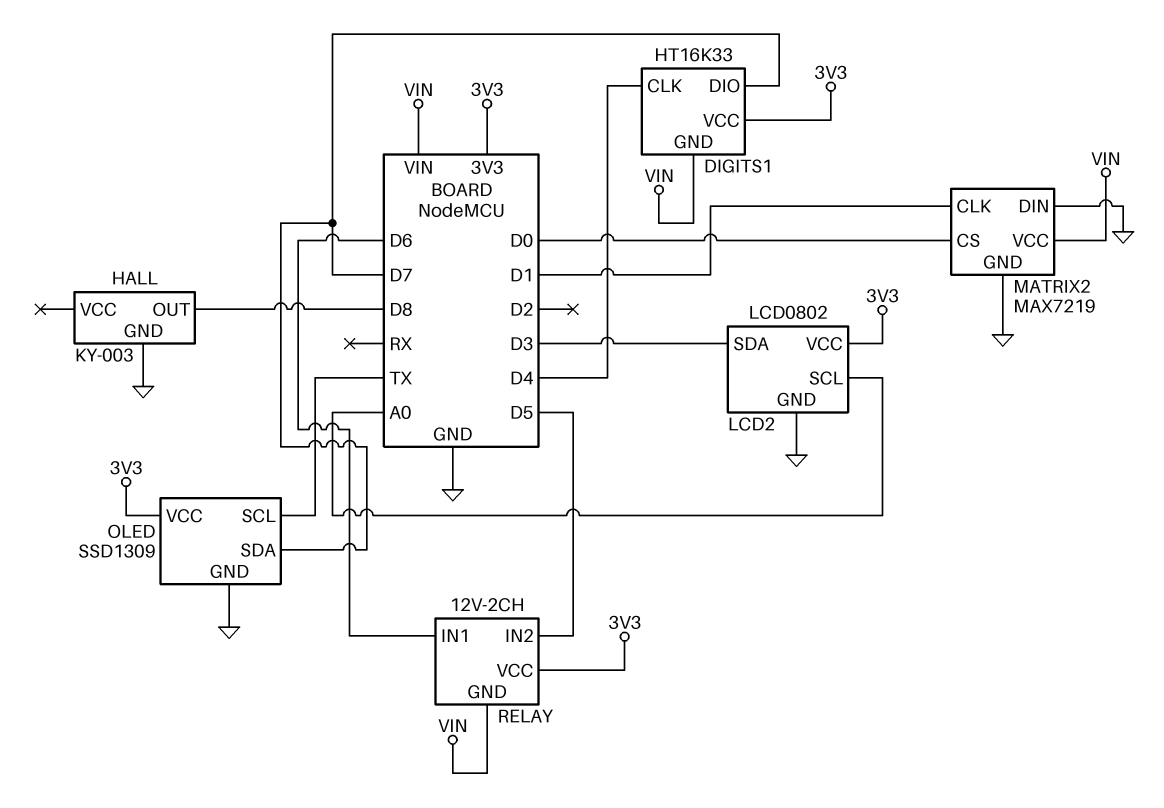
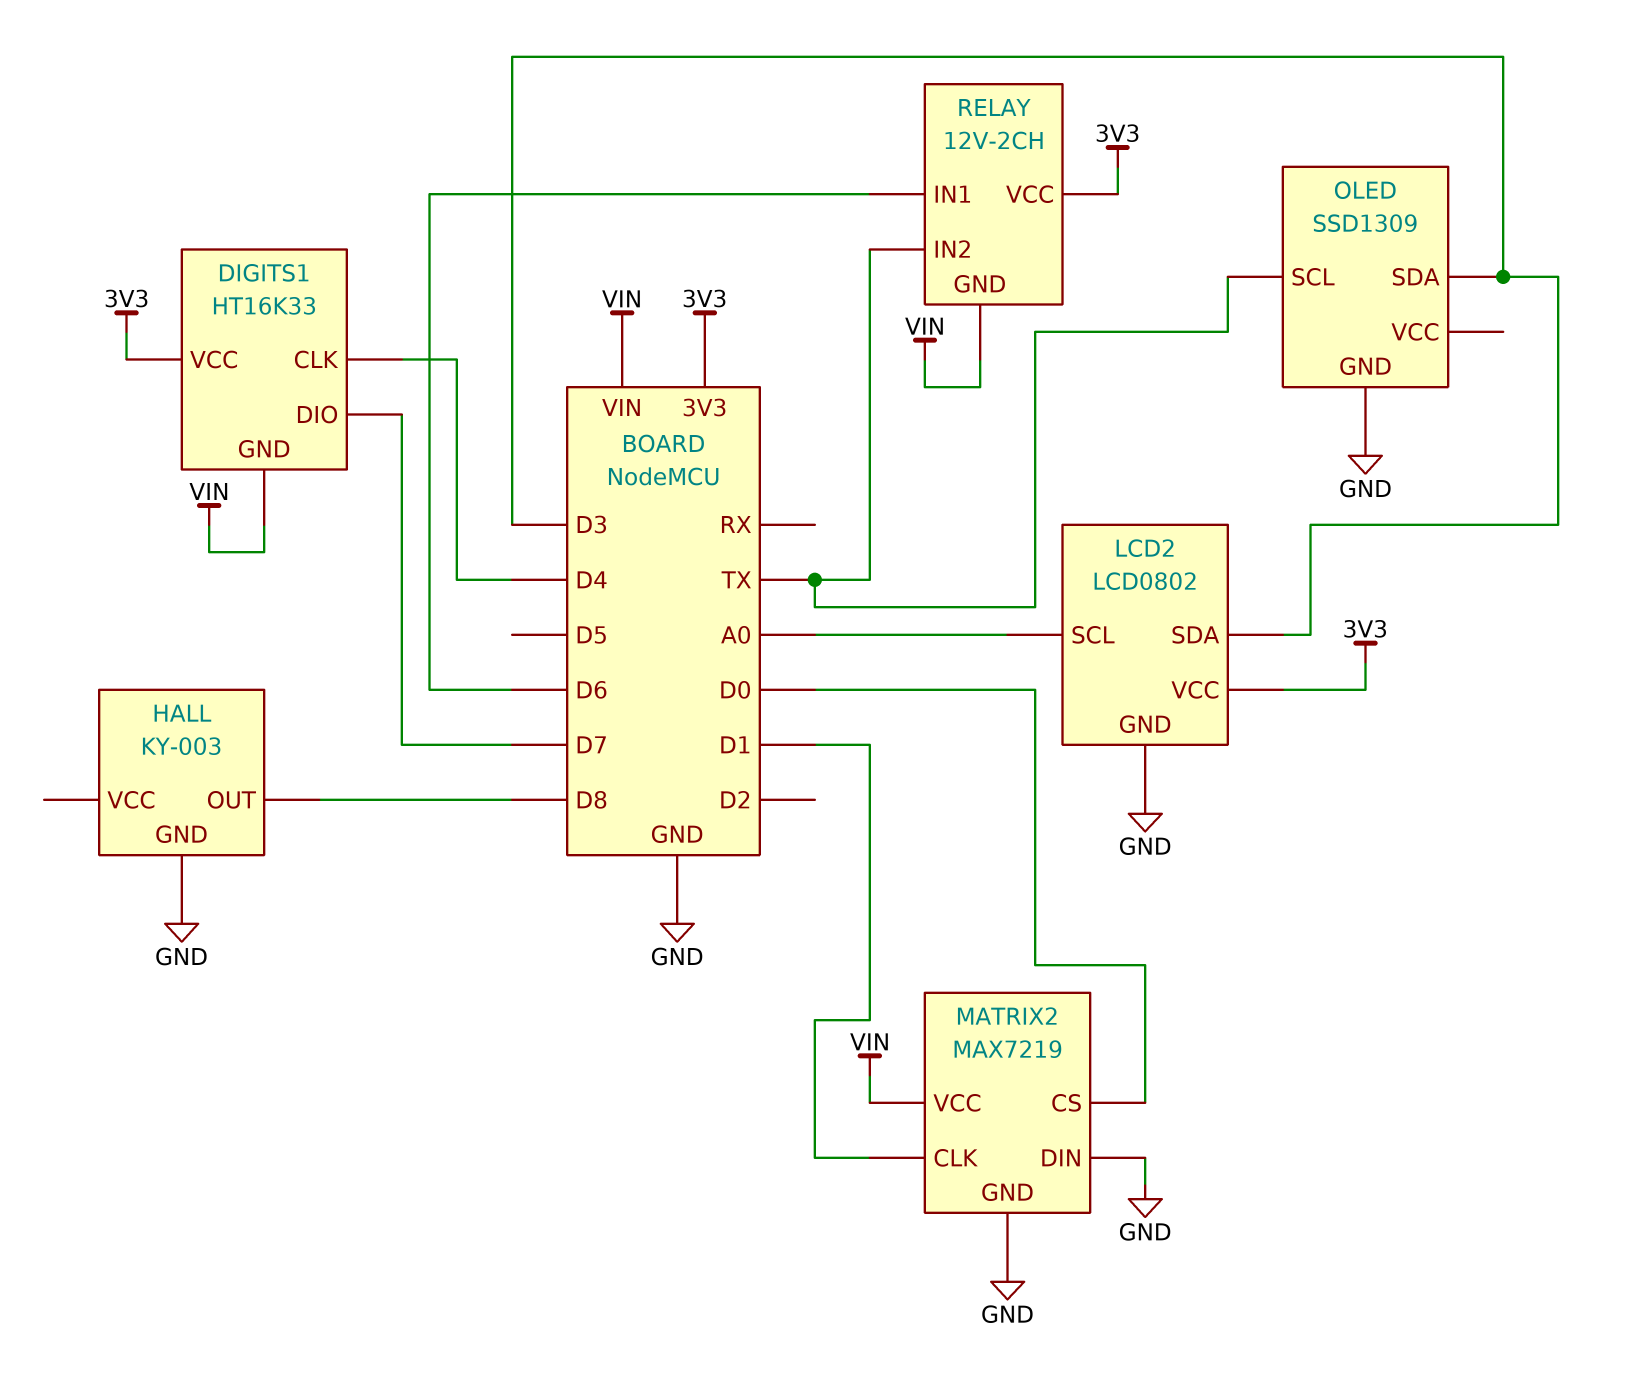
OLED pin SDA: D7 -> D3
OLED pin VCC: 3V3 -> none
RELAY pin IN2: D5 -> TX

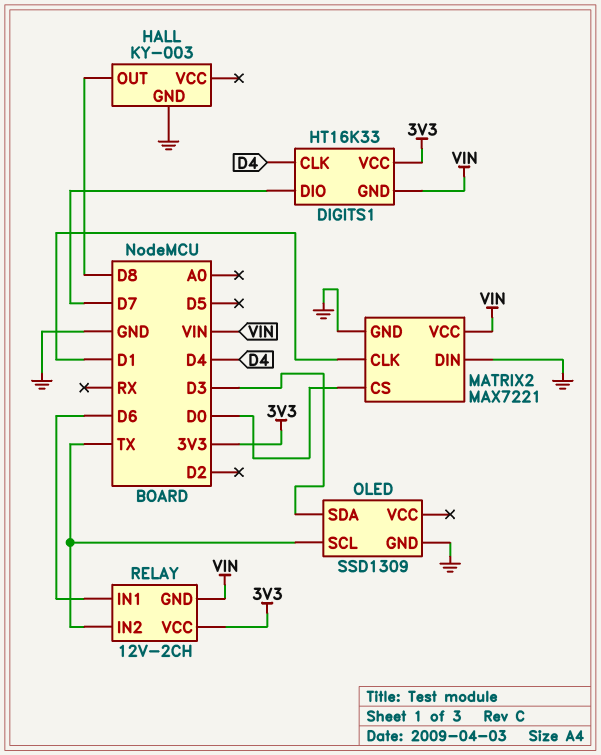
LCD2: LCD0802 -> none
LCD2 pin GND: GND -> none
LCD2 pin SCL: A0 -> none
LCD2 pin SDA: D3 -> none
LCD2 pin VCC: 3V3 -> none
MATRIX2: MAX7219 -> MAX7221

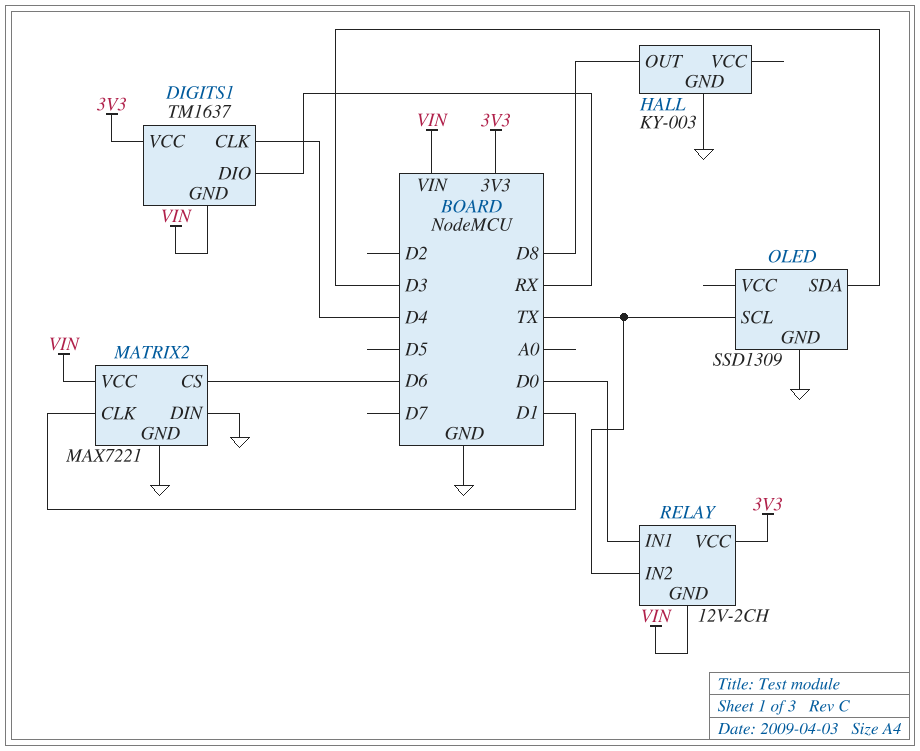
DIGITS1: HT16K33 -> TM1637
DIGITS1 pin DIO: D7 -> RX
MATRIX2 pin CS: D0 -> D6
RELAY pin IN1: D6 -> D0

